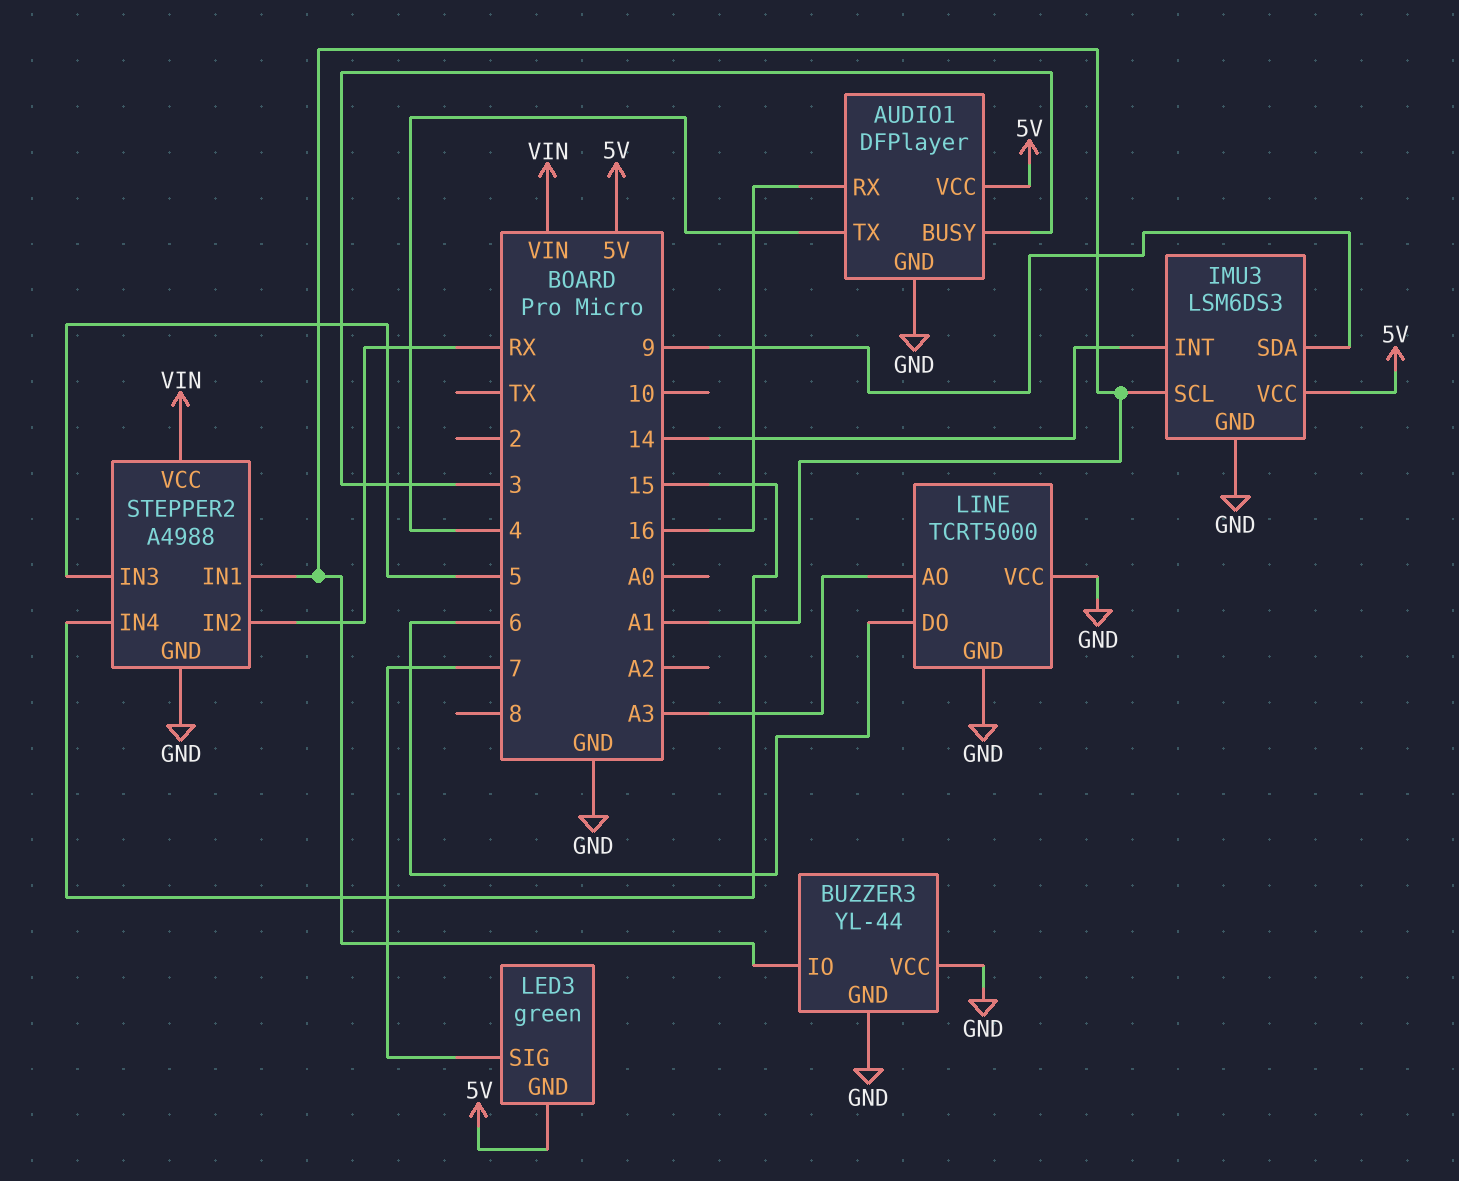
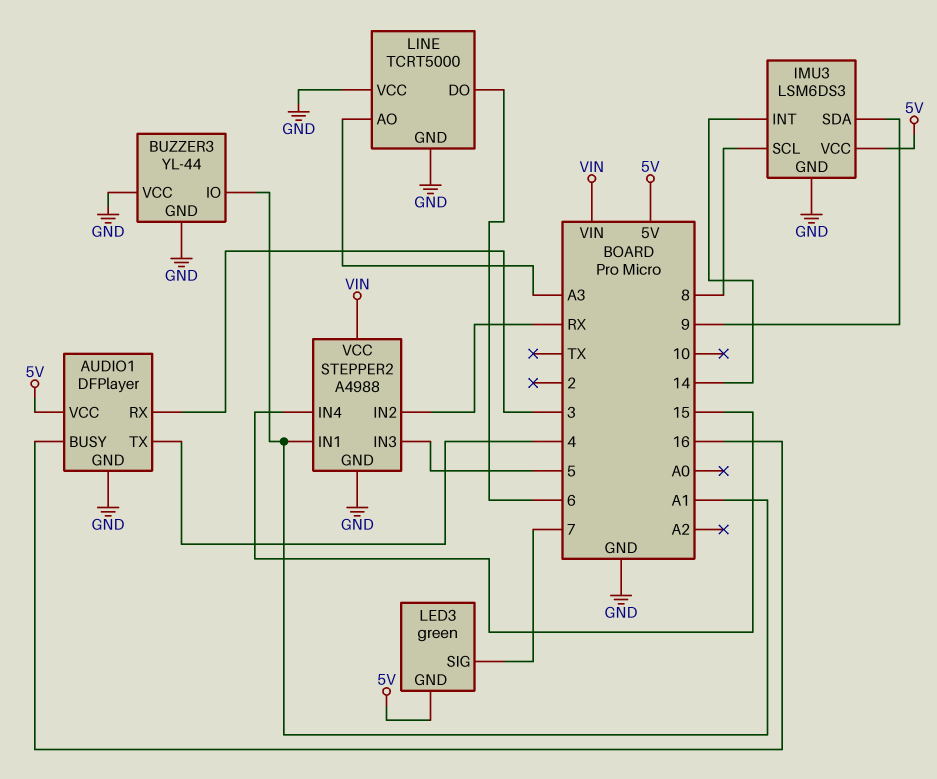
AUDIO1 pin BUSY: 3 -> 16
AUDIO1 pin RX: 16 -> 3
IMU3 pin SCL: A1 -> 8

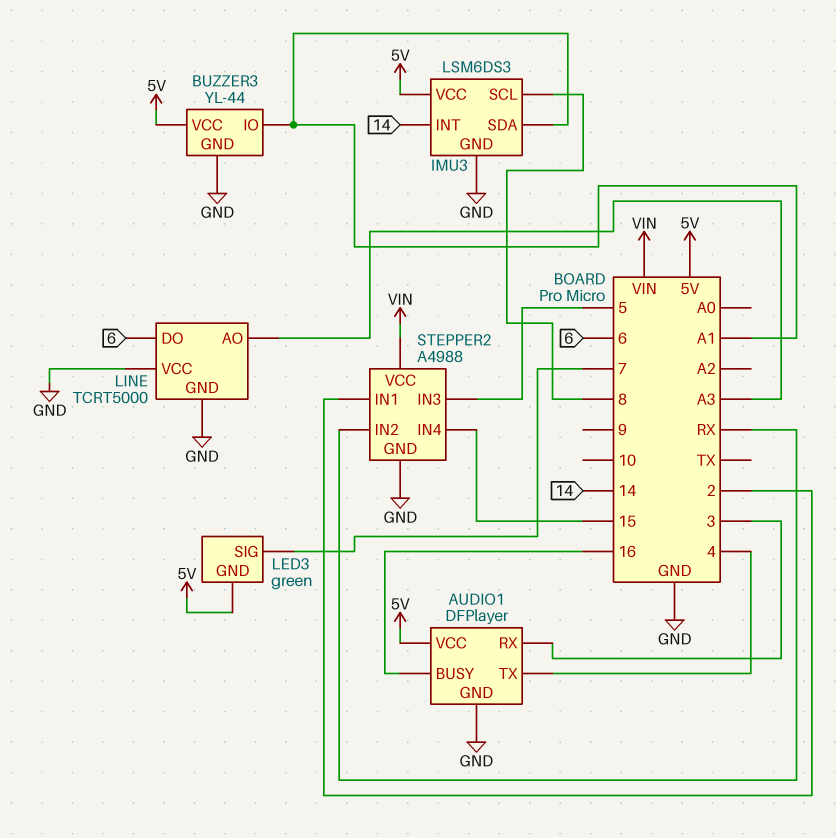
BUZZER3 pin VCC: GND -> 5V
IMU3 pin SDA: 9 -> A1
STEPPER2 pin IN1: A1 -> 2

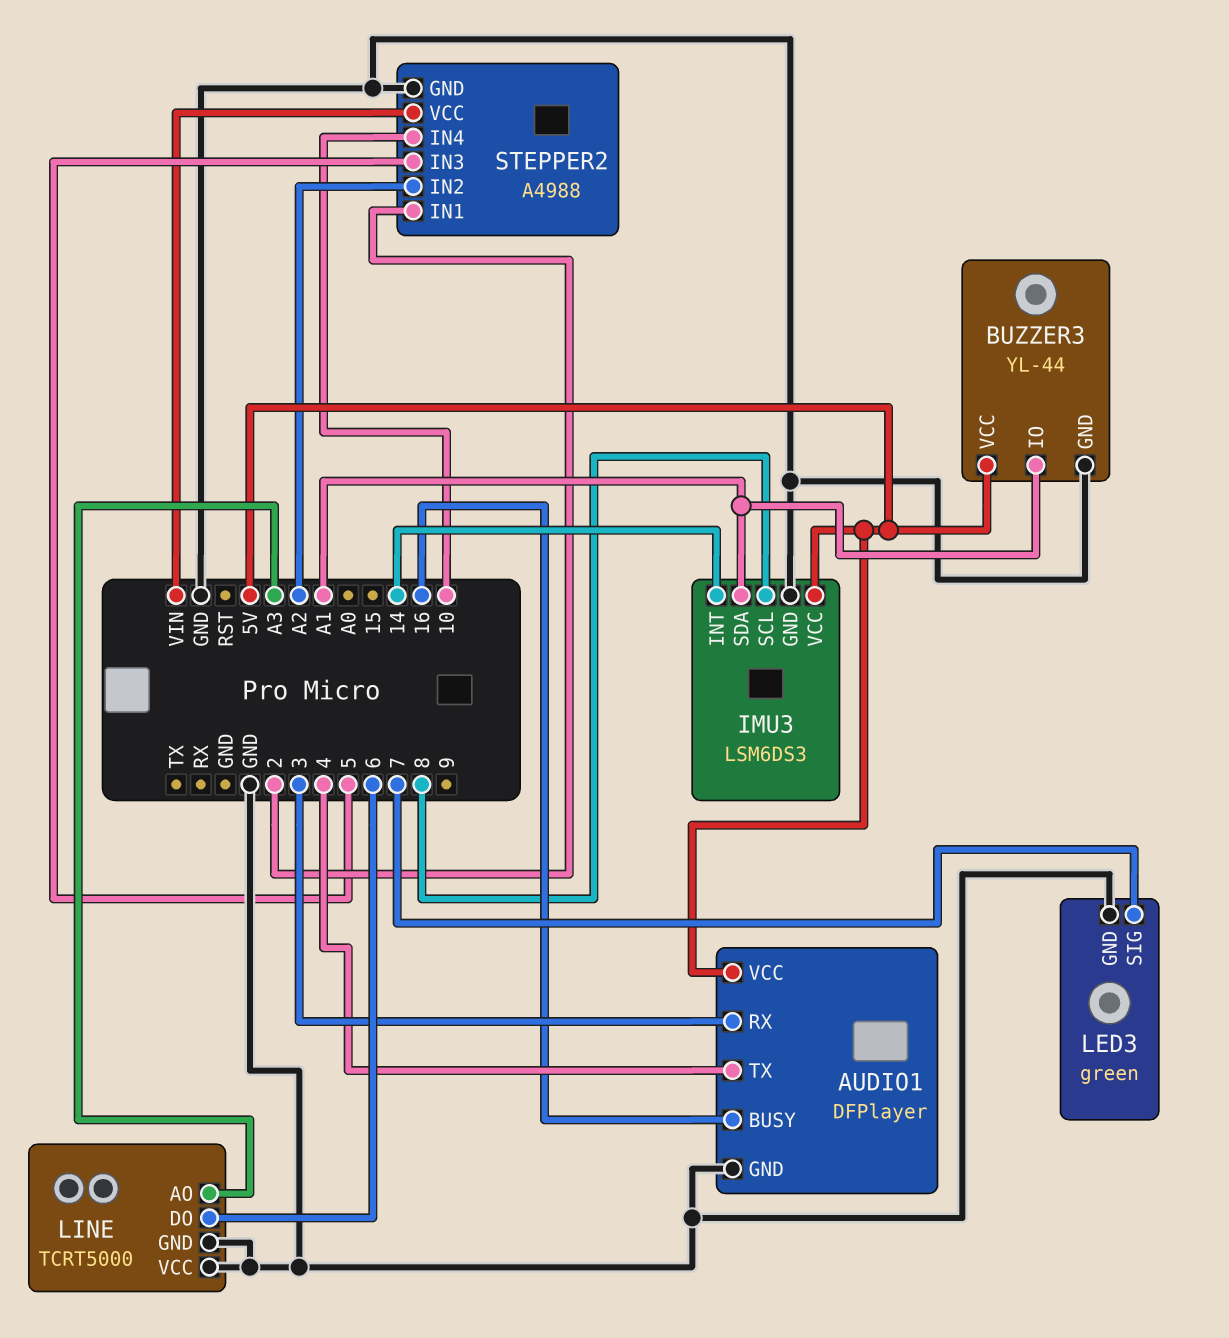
LED3 pin GND: 5V -> GND
STEPPER2 pin IN2: RX -> A2
STEPPER2 pin IN4: 15 -> 10

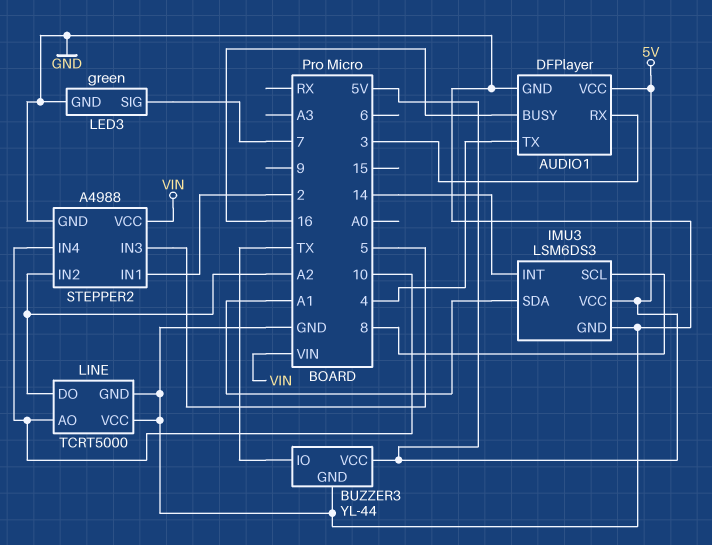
BUZZER3 pin IO: A1 -> TX
LINE pin AO: A3 -> 10
LINE pin DO: 6 -> A2

